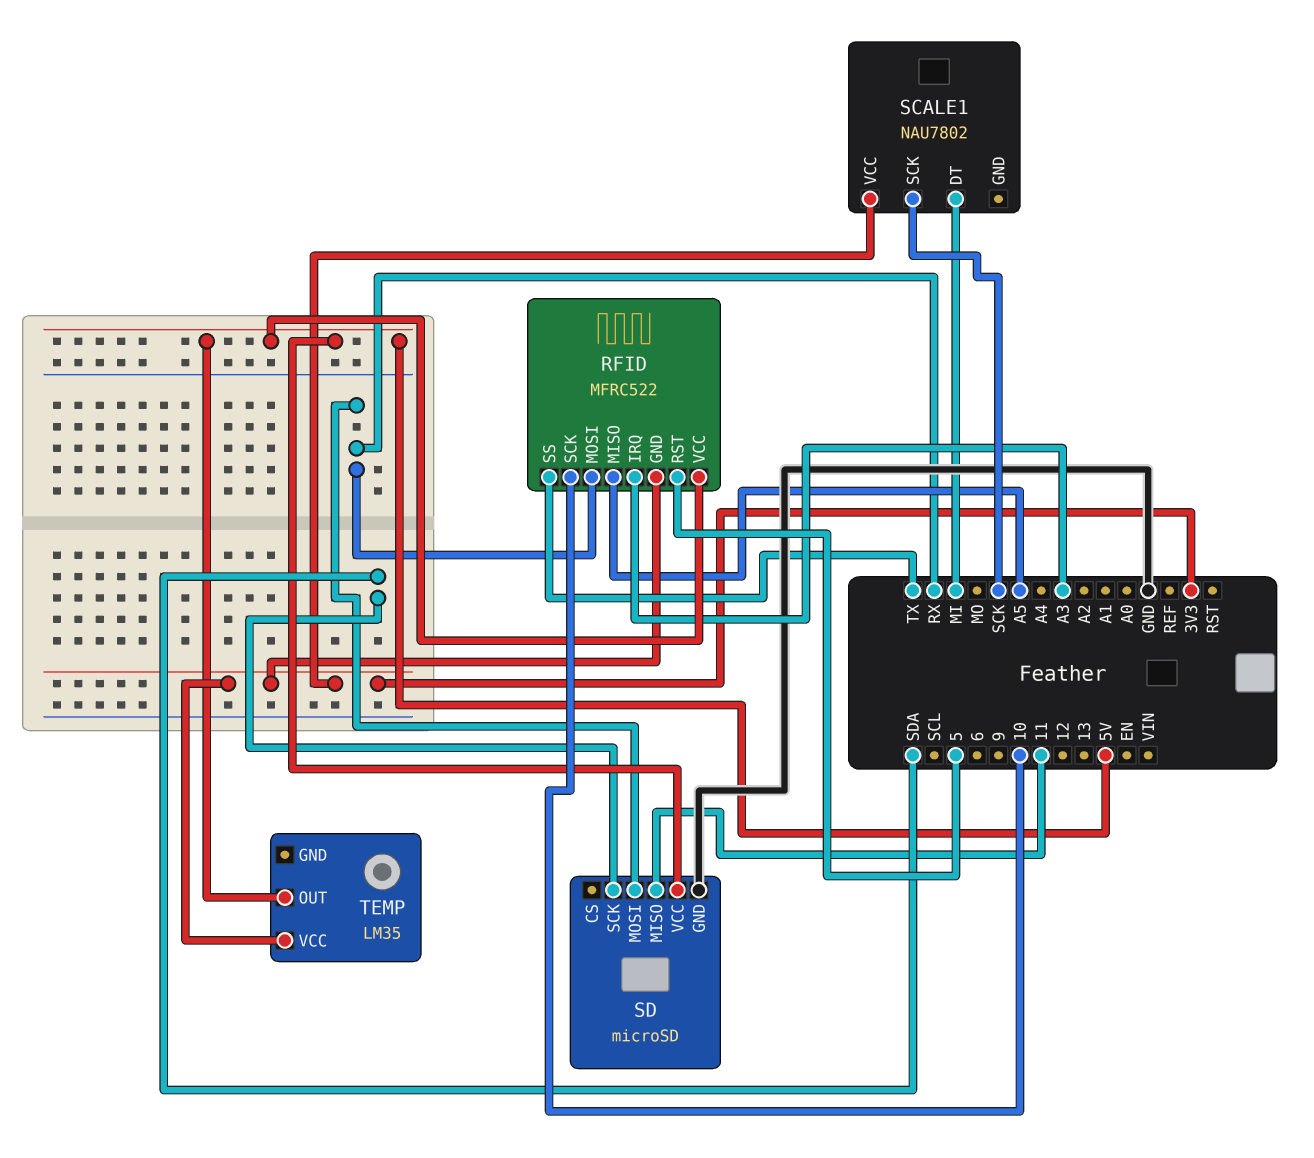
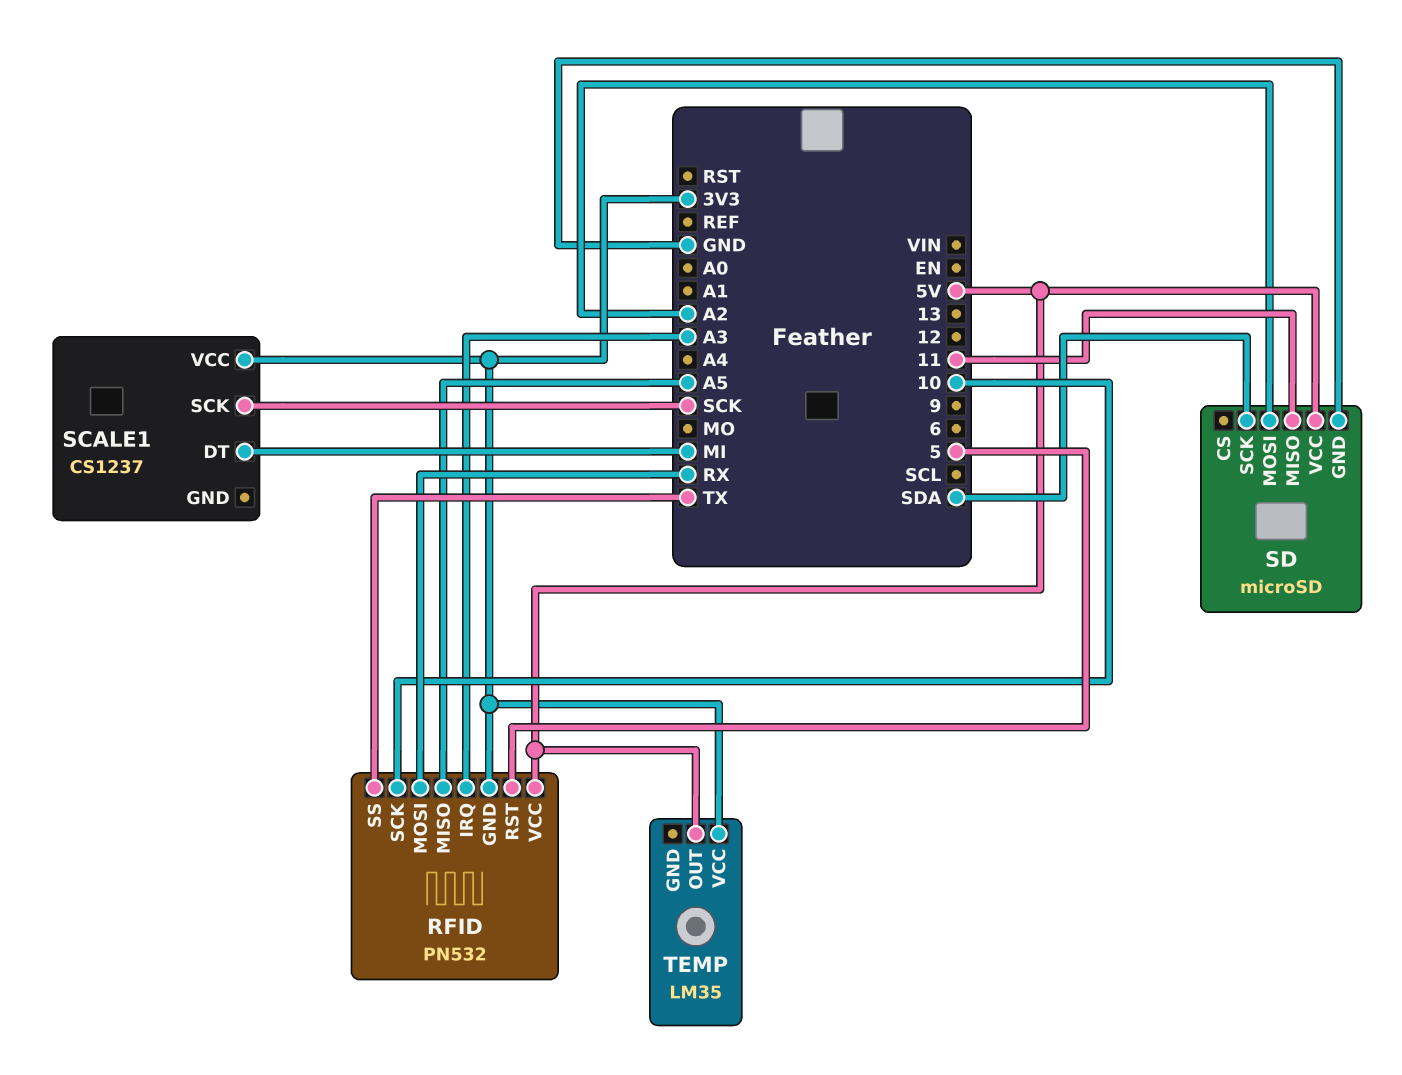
RFID: MFRC522 -> PN532
SCALE1: NAU7802 -> CS1237
SD pin MOSI: RX -> A2

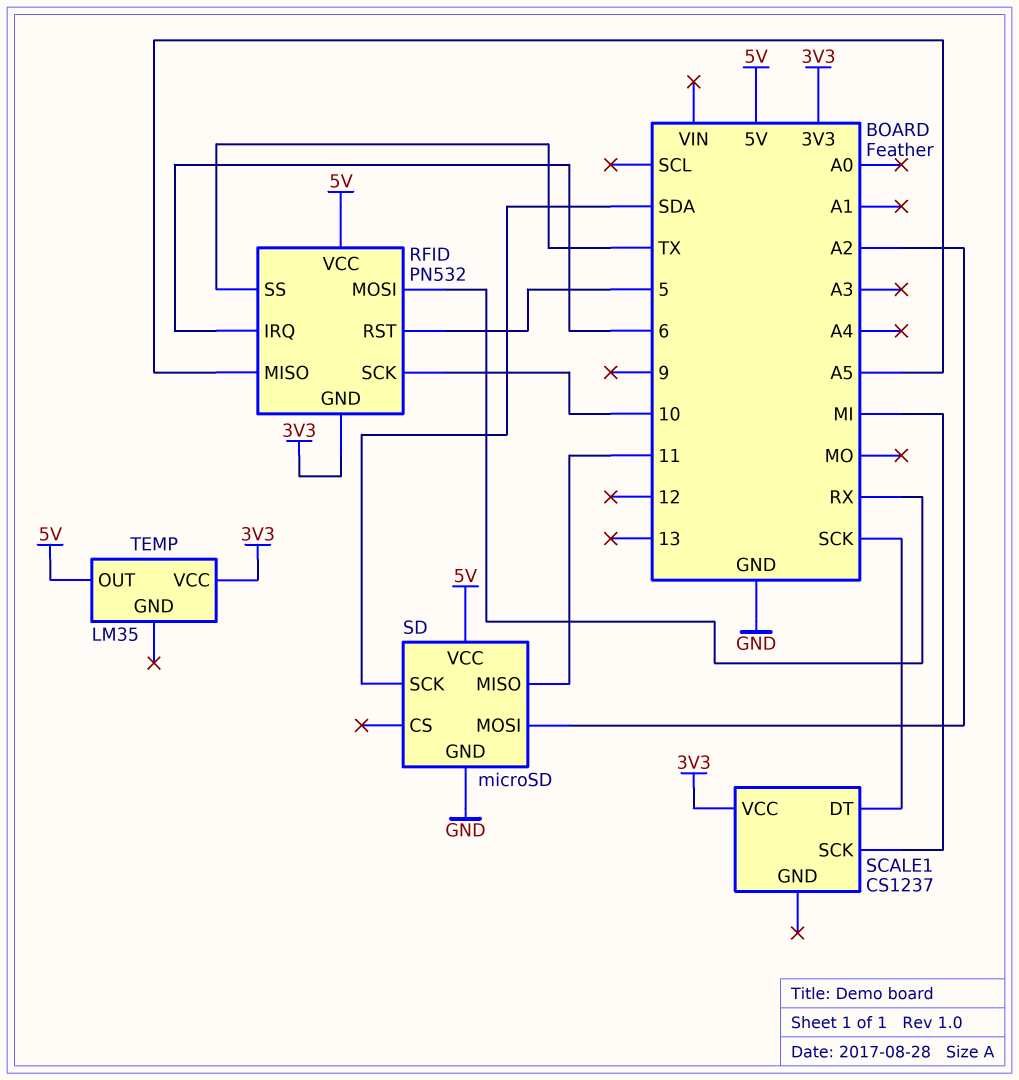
RFID pin IRQ: A3 -> 6
SCALE1 pin DT: MI -> SCK
SCALE1 pin SCK: SCK -> MI

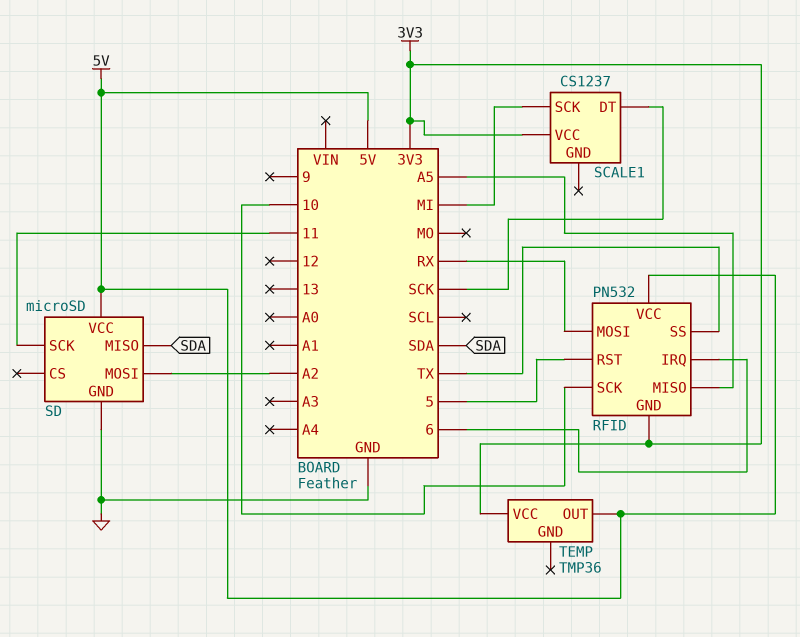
SD pin MISO: 11 -> SDA
SD pin SCK: SDA -> 11
TEMP: LM35 -> TMP36

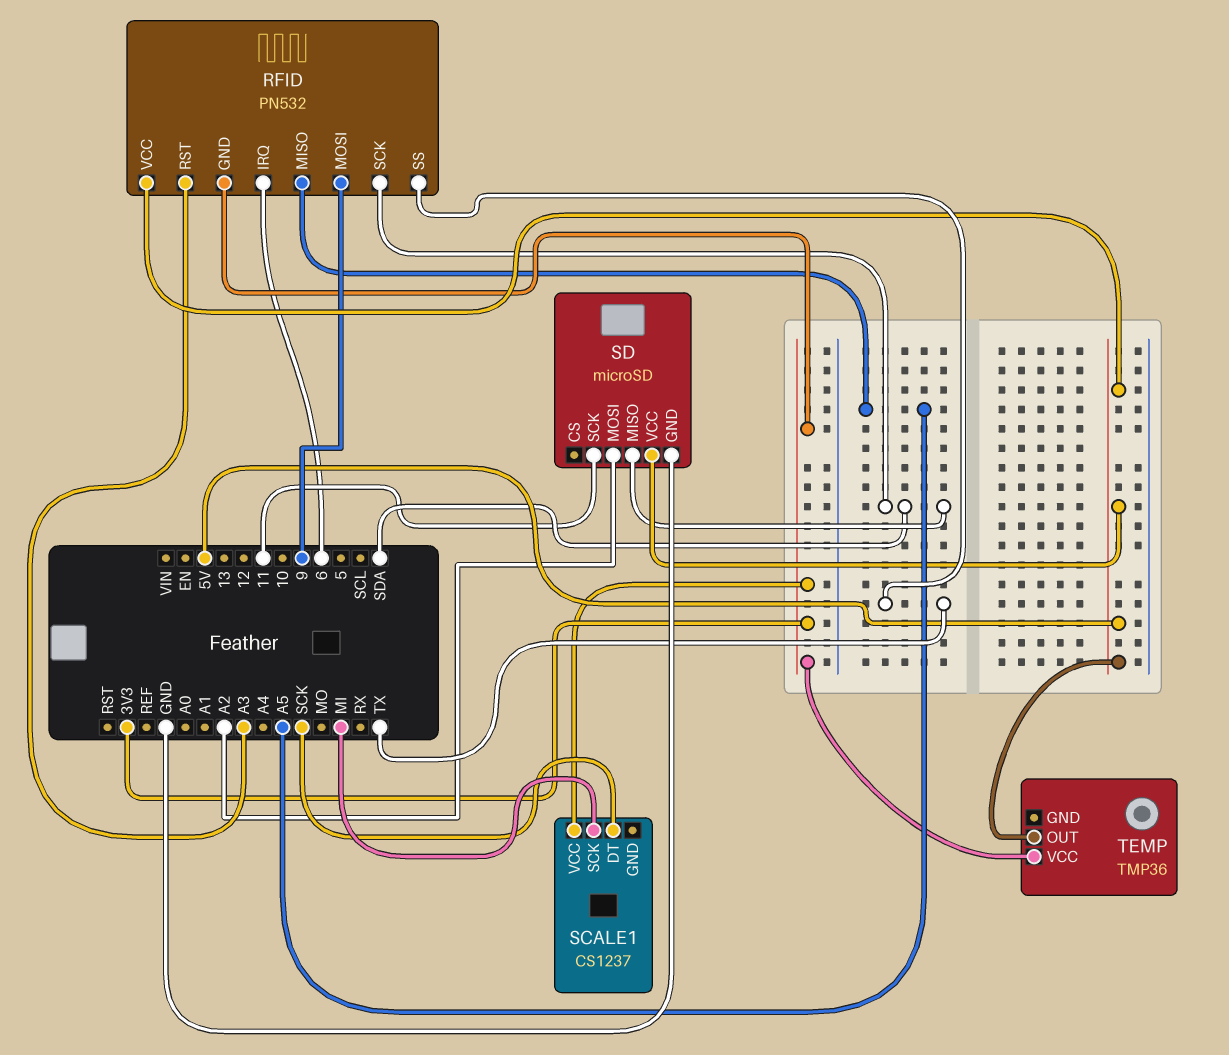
RFID pin MOSI: RX -> 9
RFID pin RST: 5 -> A3
RFID pin SCK: 10 -> SDA

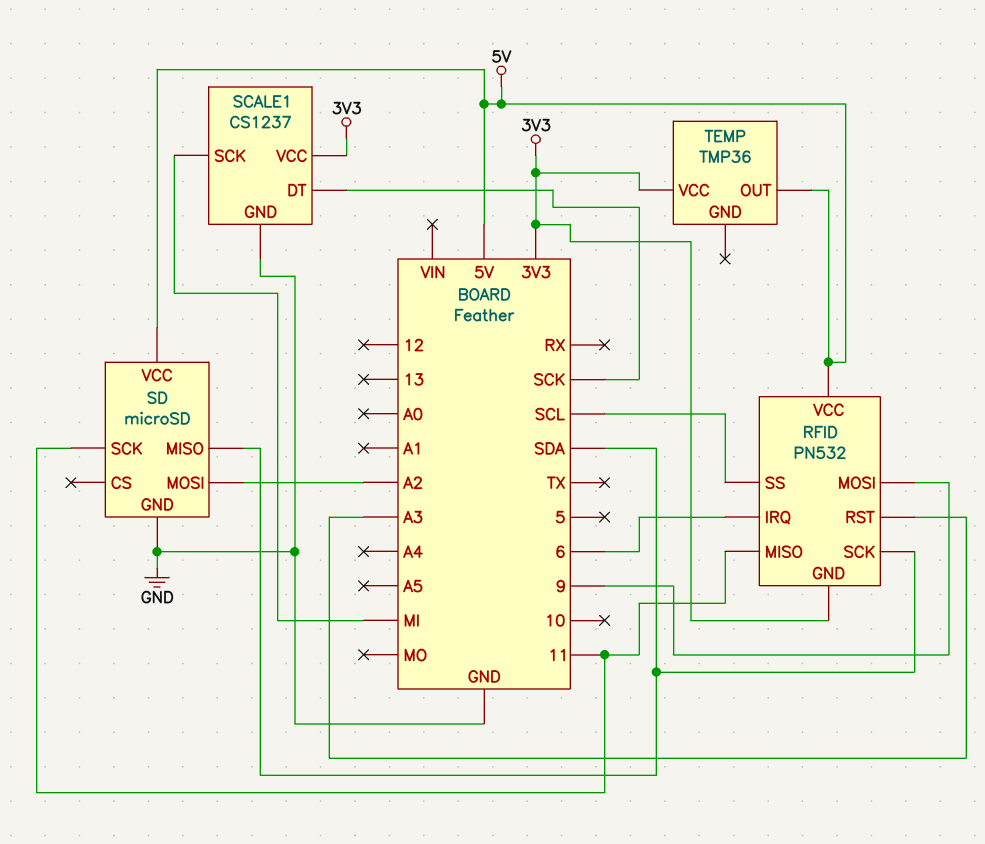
RFID pin MISO: A5 -> 11
RFID pin SS: TX -> SCL
SCALE1 pin GND: none -> GND

